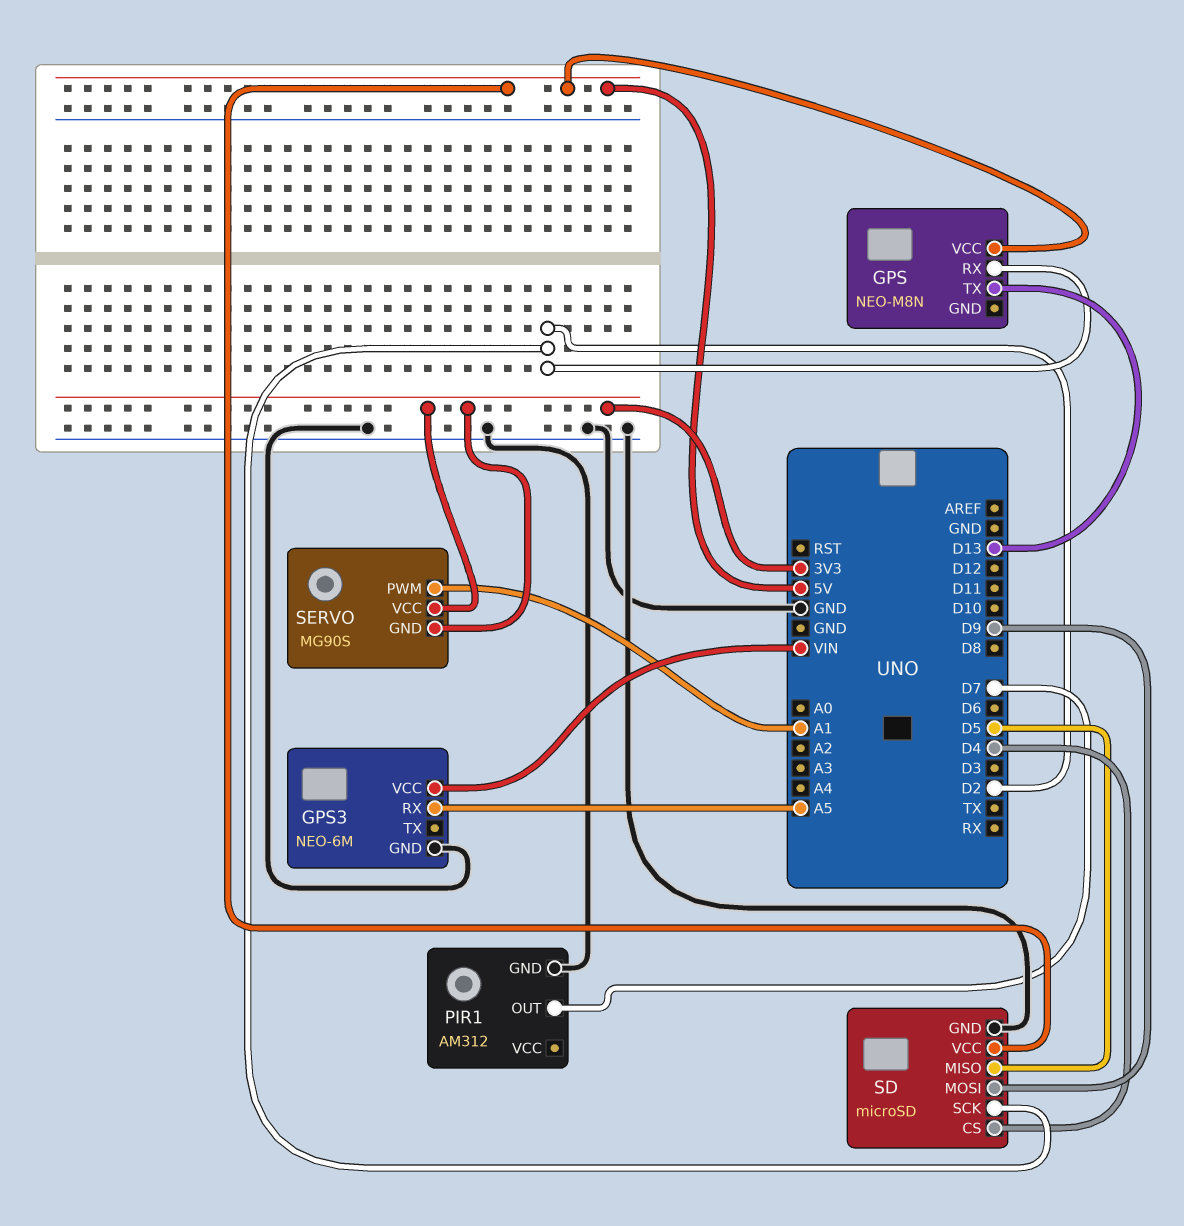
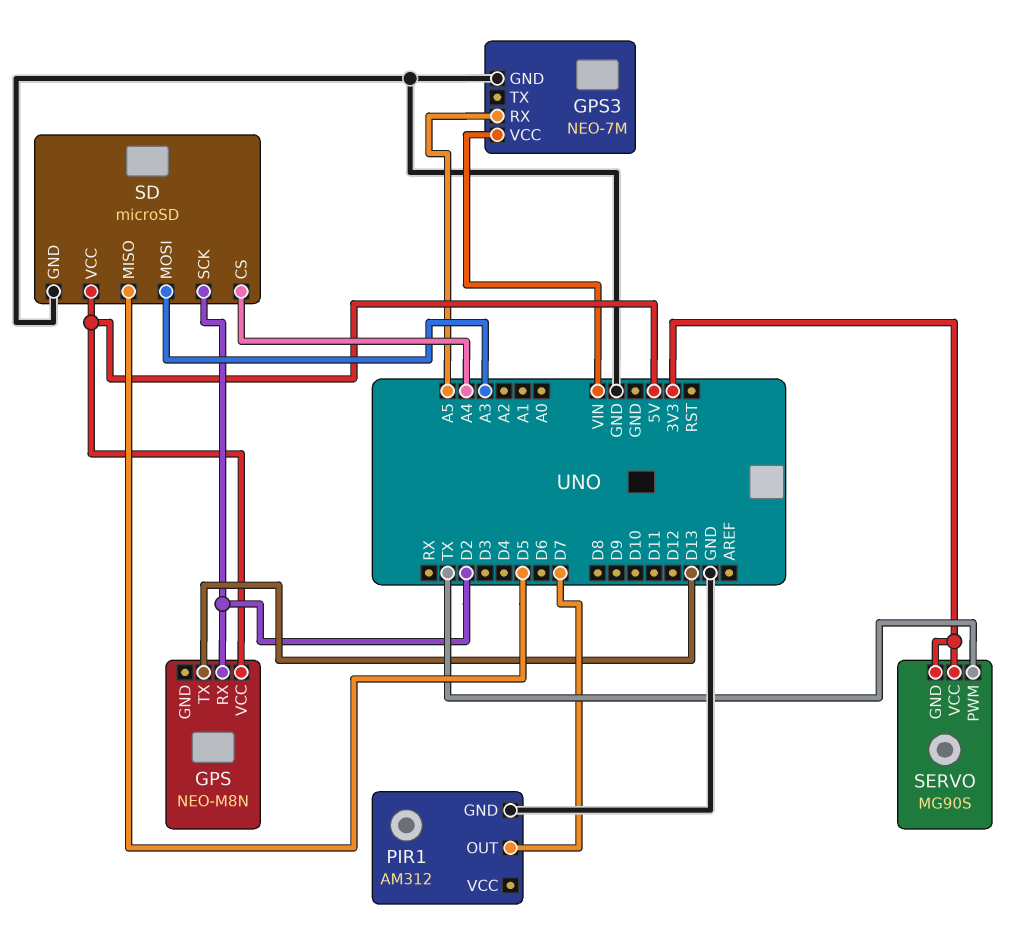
GPS3: NEO-6M -> NEO-7M
SD pin CS: D4 -> A4
SD pin MOSI: D9 -> A3
SERVO pin PWM: A1 -> TX

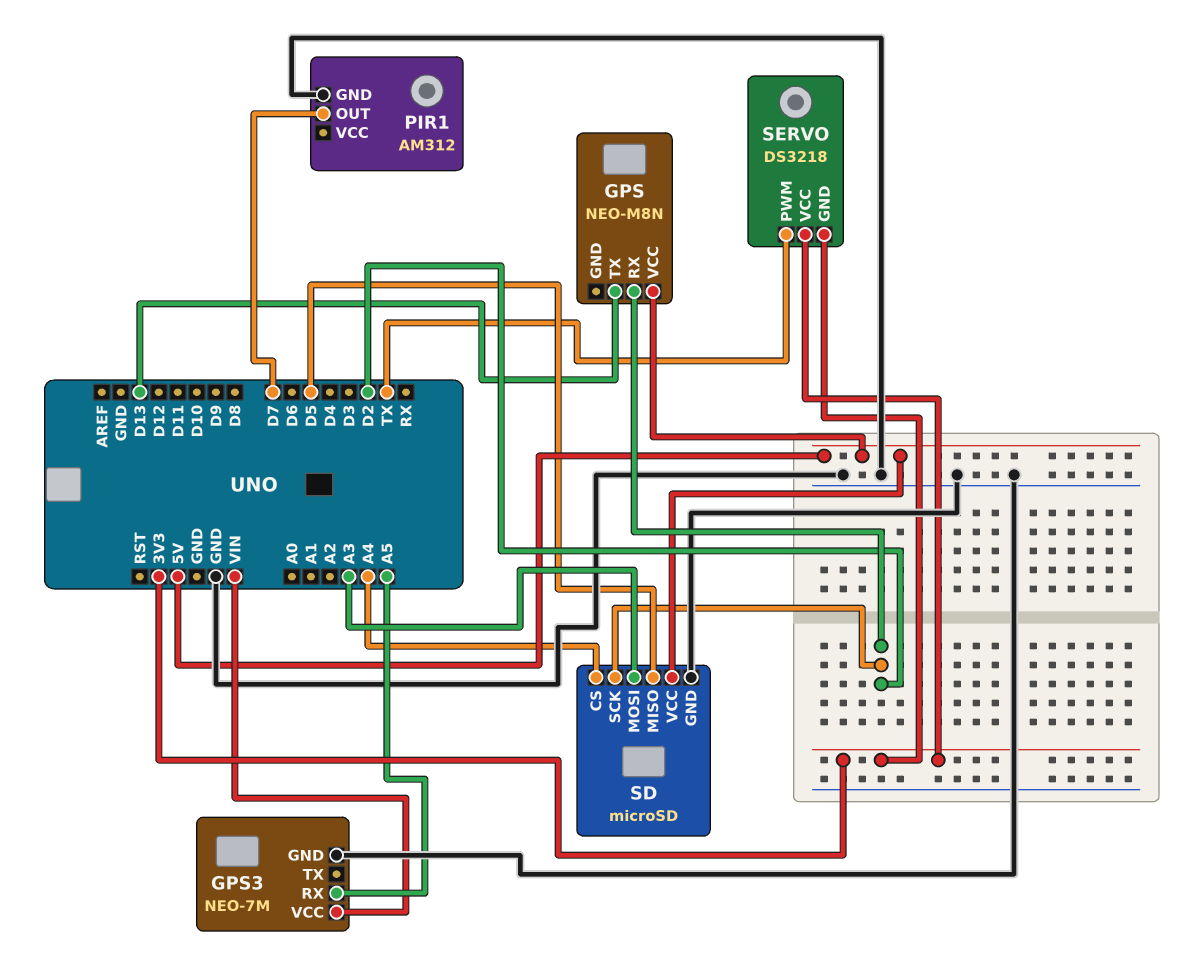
SERVO: MG90S -> DS3218

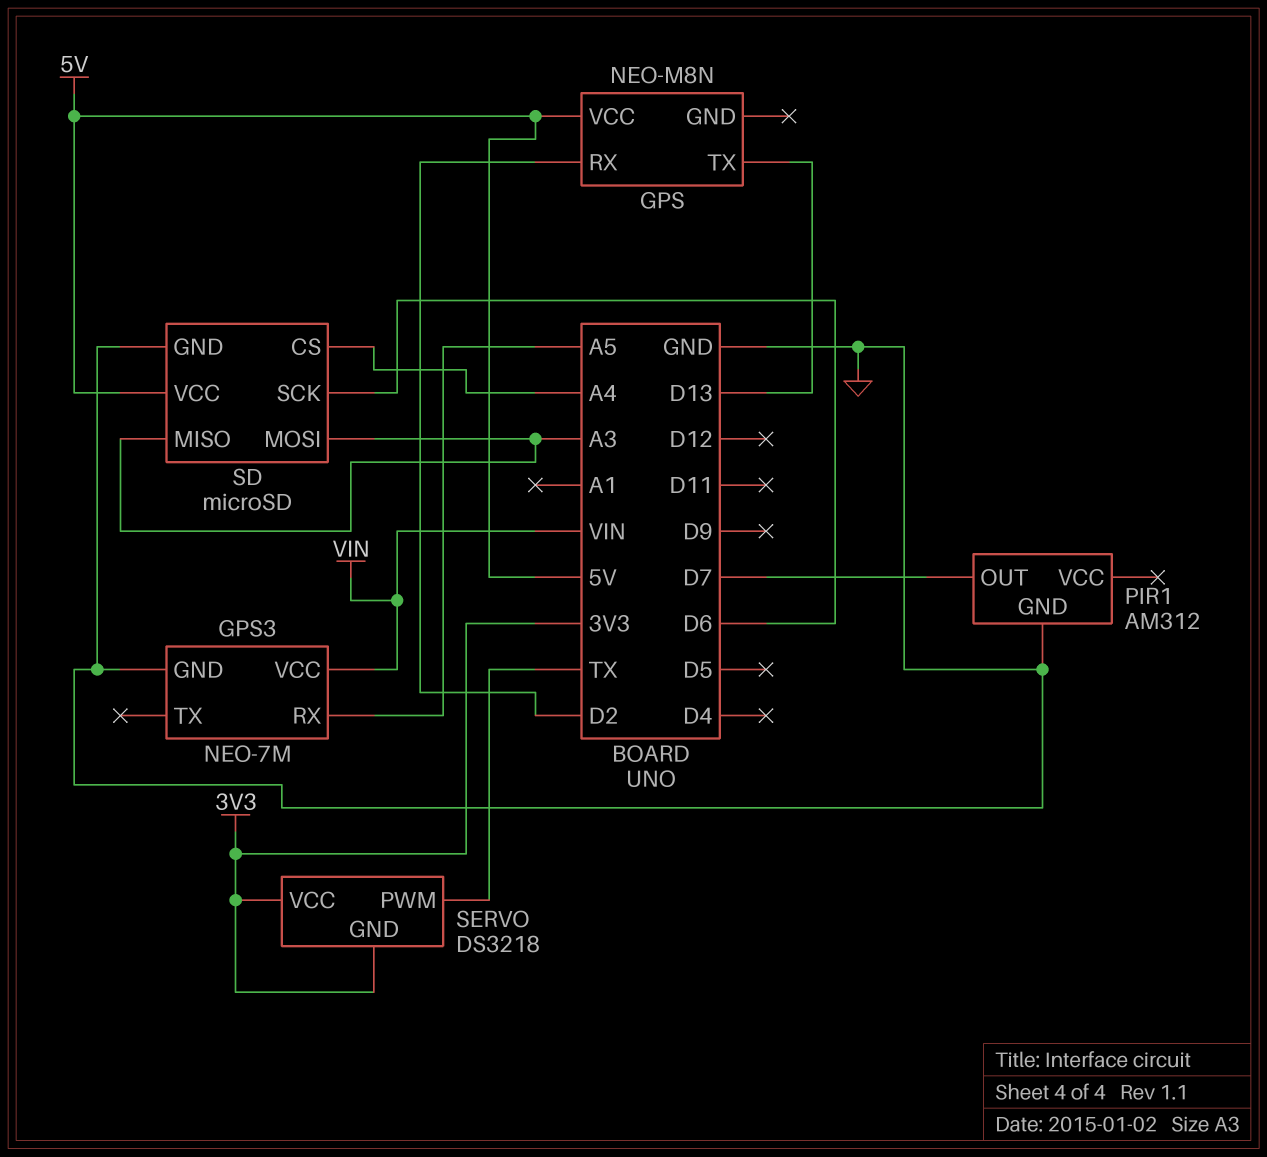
SD pin MISO: D5 -> A3
SD pin SCK: D2 -> D6

